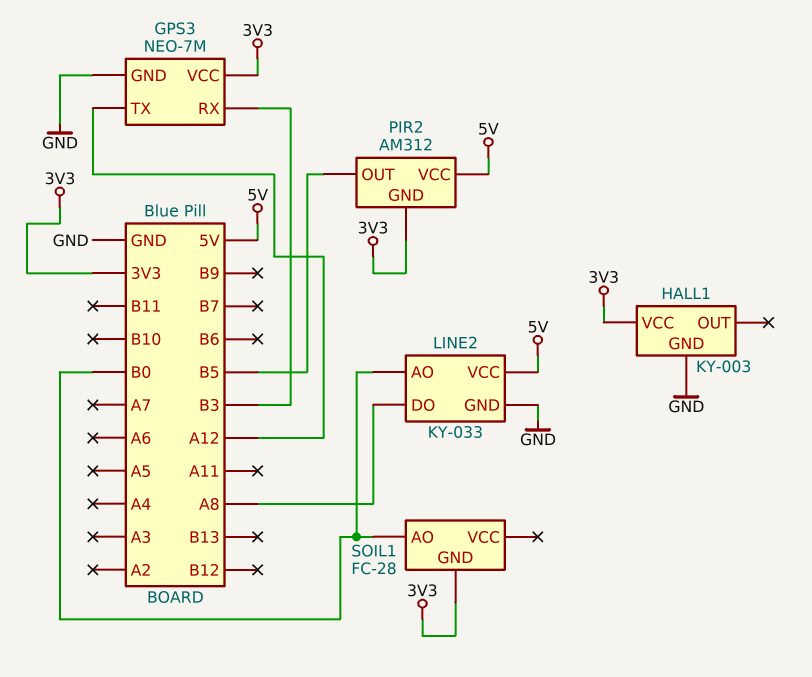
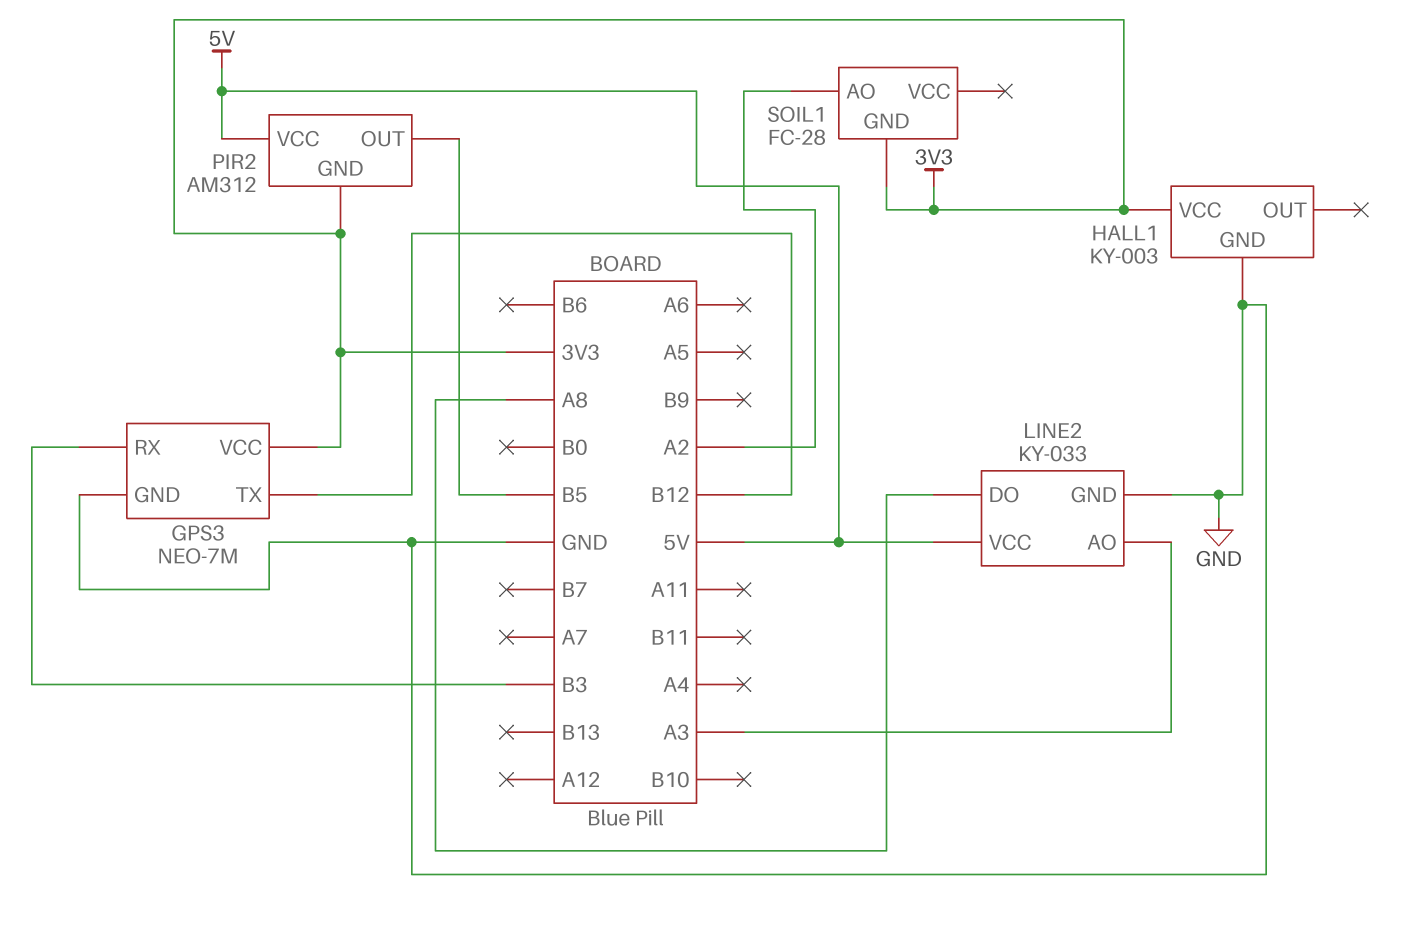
GPS3 pin TX: A12 -> B12
LINE2 pin AO: B0 -> A3
SOIL1 pin AO: B0 -> A2

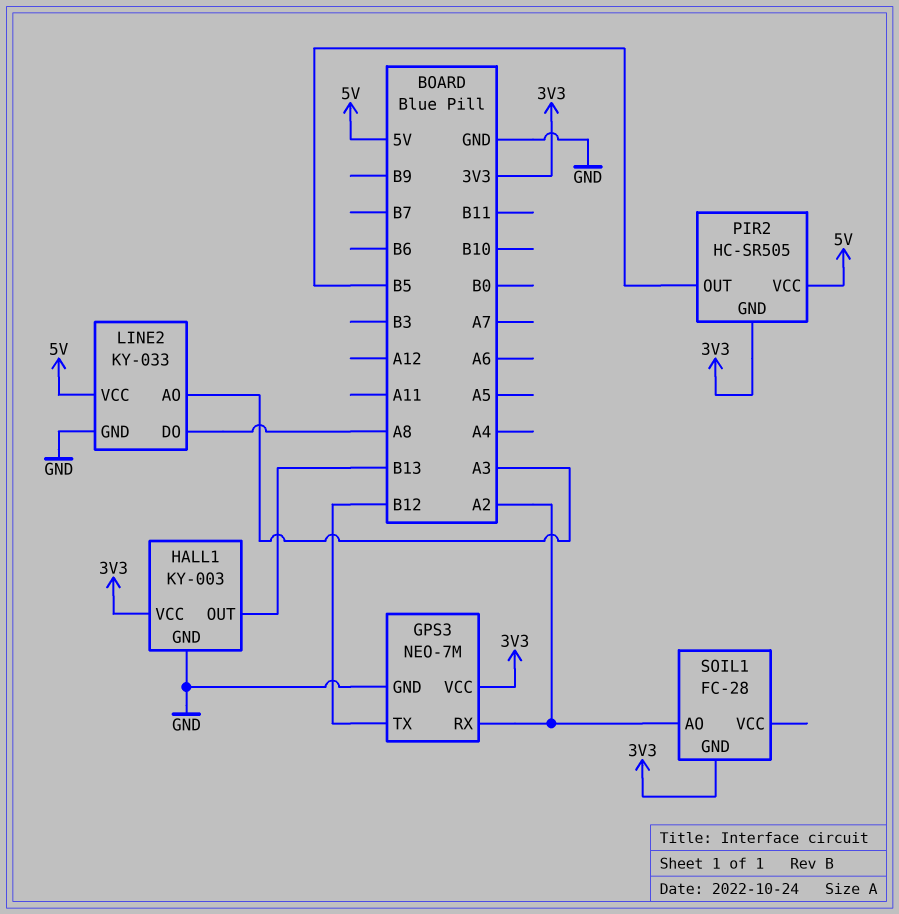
GPS3 pin RX: B3 -> A2
HALL1 pin OUT: none -> B13
PIR2: AM312 -> HC-SR505

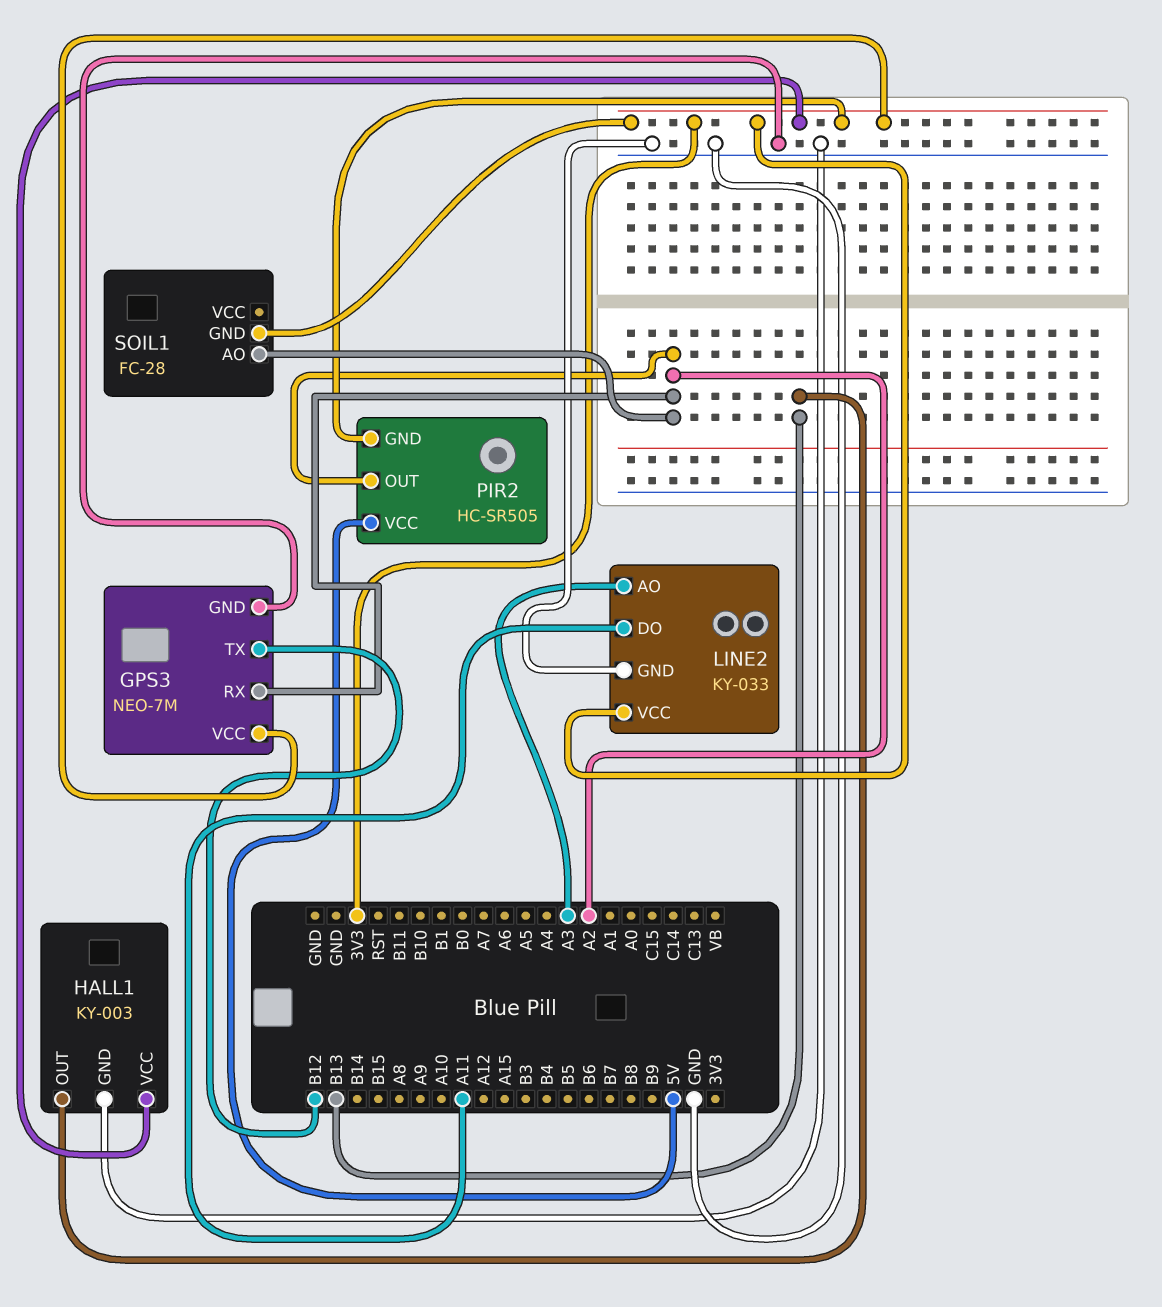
LINE2 pin DO: A8 -> A11
LINE2 pin VCC: 5V -> 3V3
PIR2 pin OUT: B5 -> A2

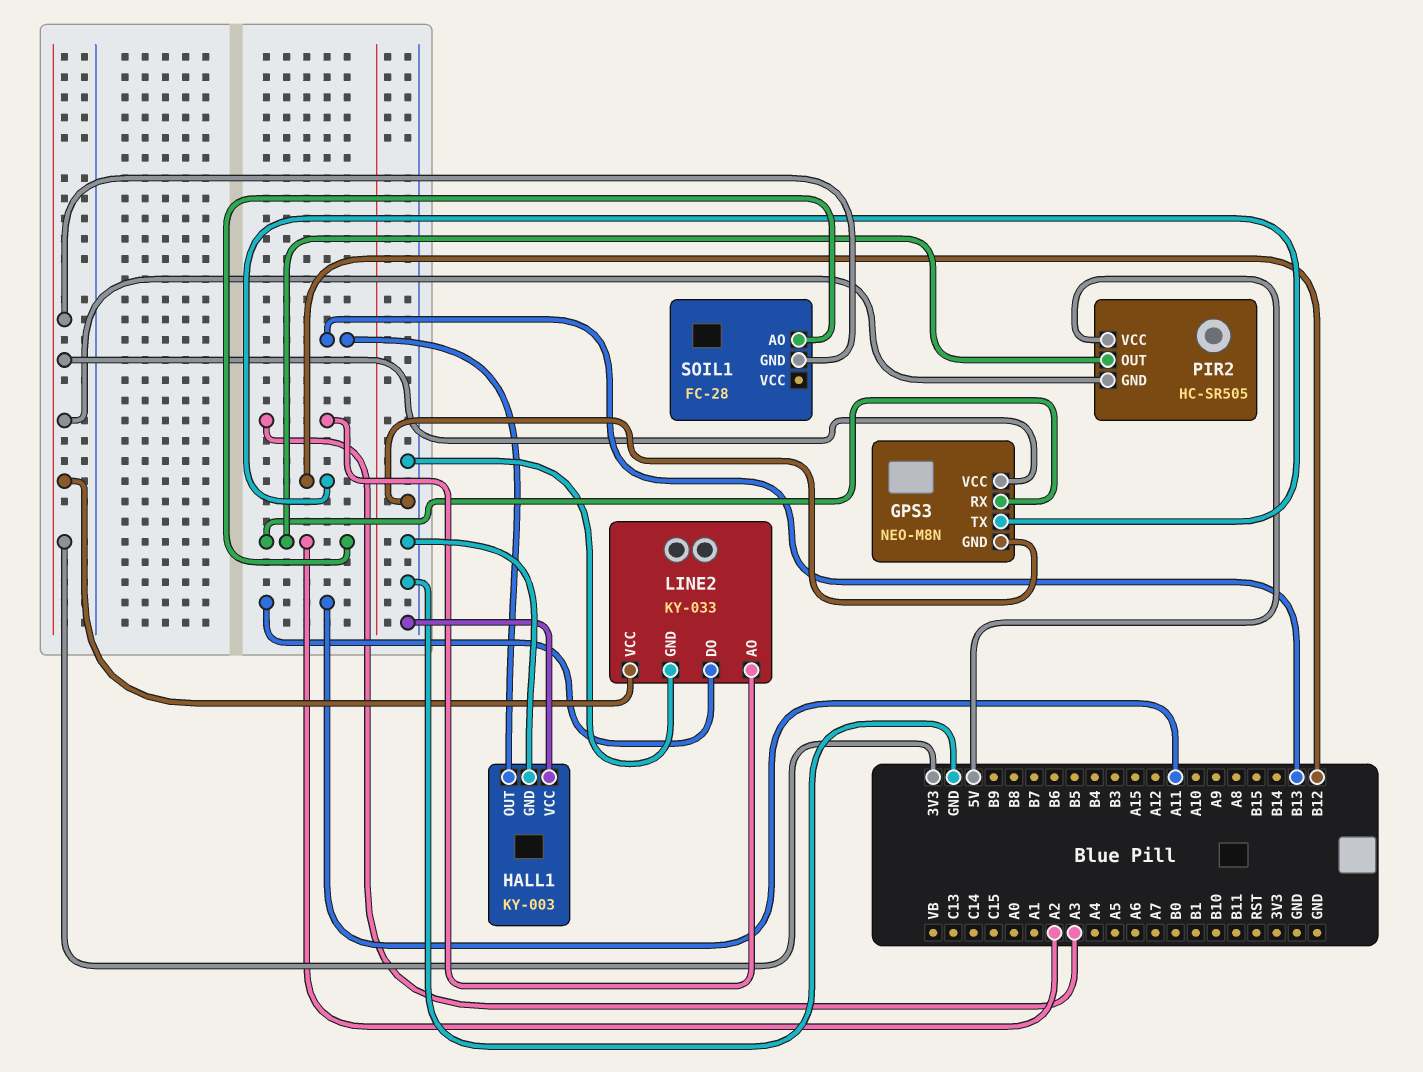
GPS3: NEO-7M -> NEO-M8N
HALL1 pin VCC: 3V3 -> GND

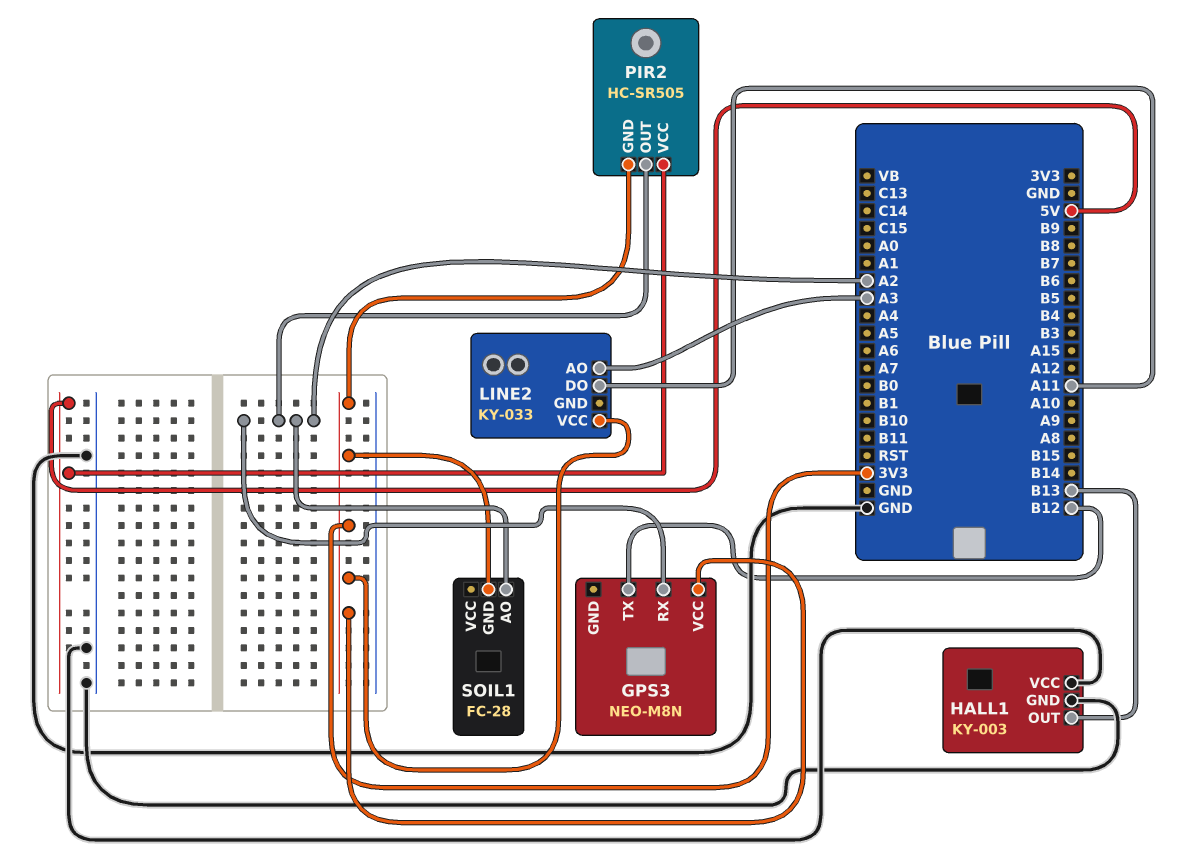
GPS3 pin GND: GND -> none
LINE2 pin GND: GND -> none

